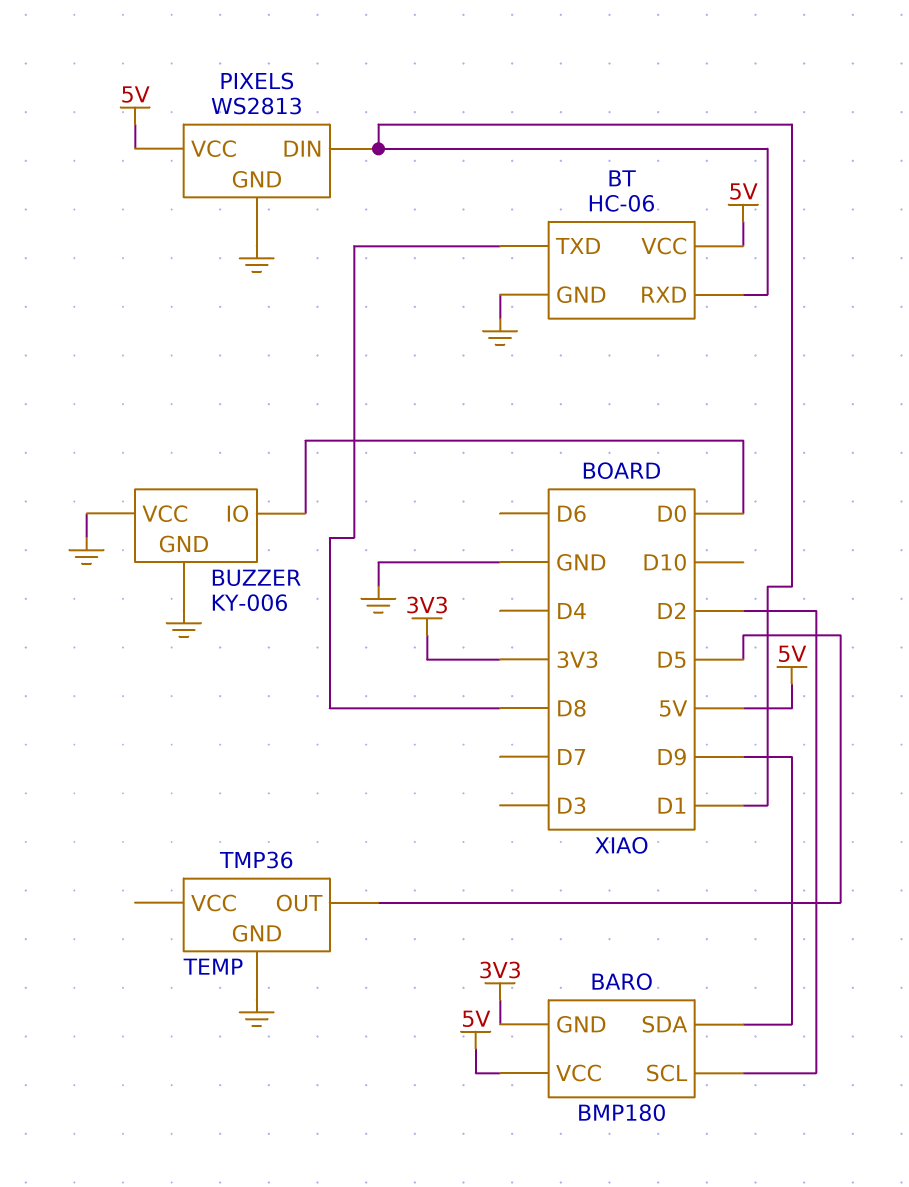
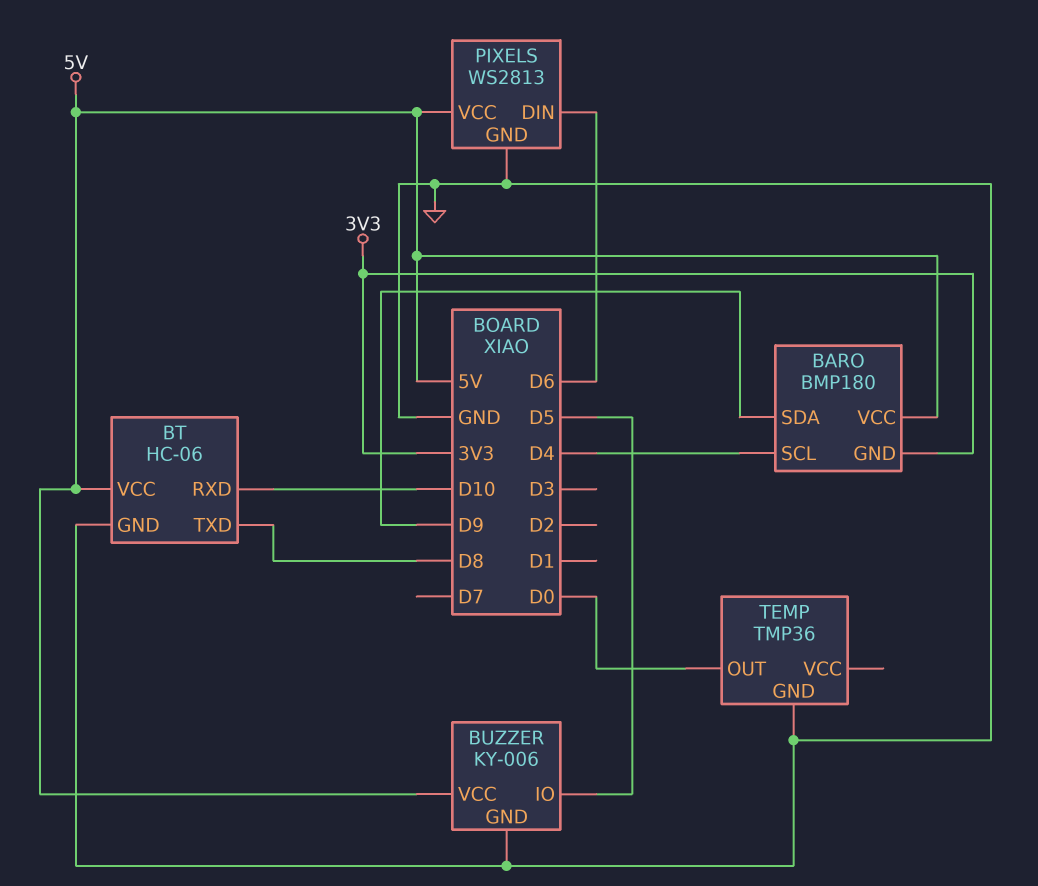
BARO pin SCL: D2 -> D4
BT pin RXD: D1 -> D10
BUZZER pin IO: D0 -> D5
BUZZER pin VCC: GND -> 5V
PIXELS pin DIN: D1 -> D6
TEMP pin OUT: D5 -> D0

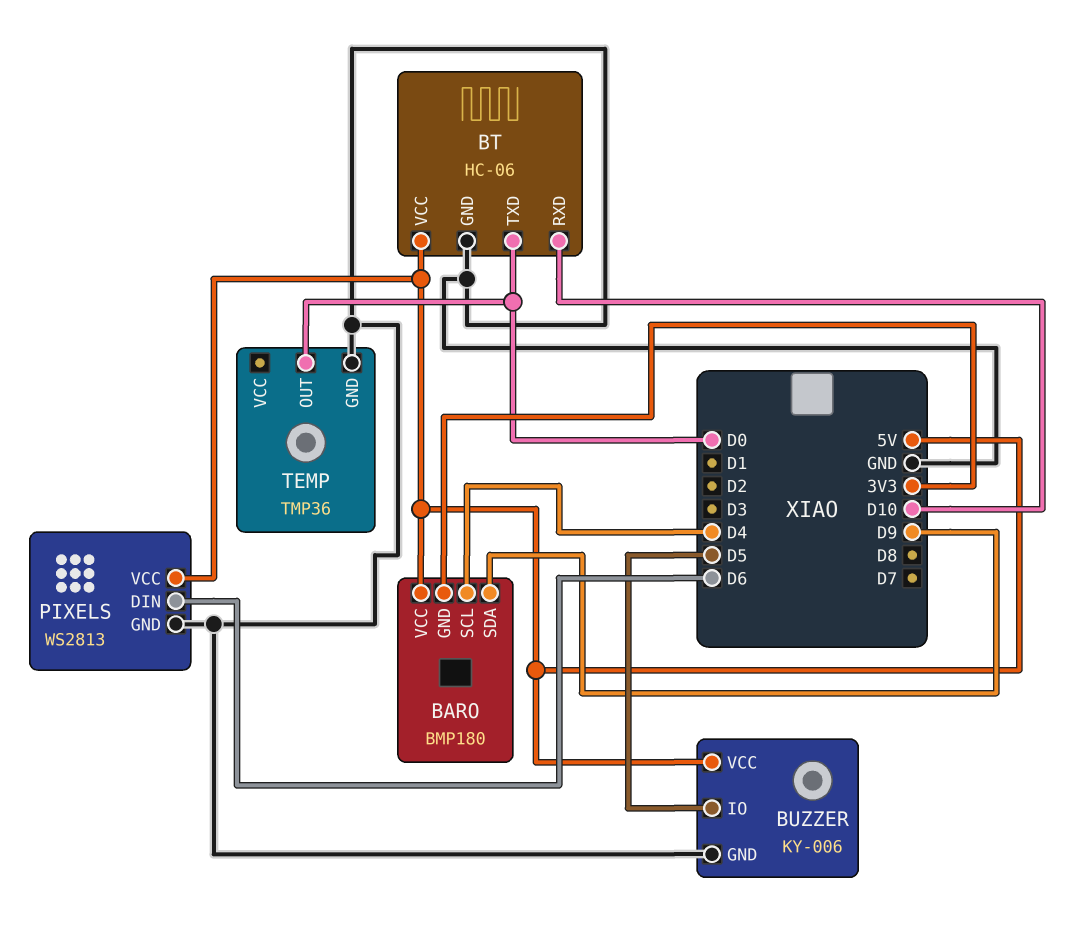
BT pin TXD: D8 -> D0

